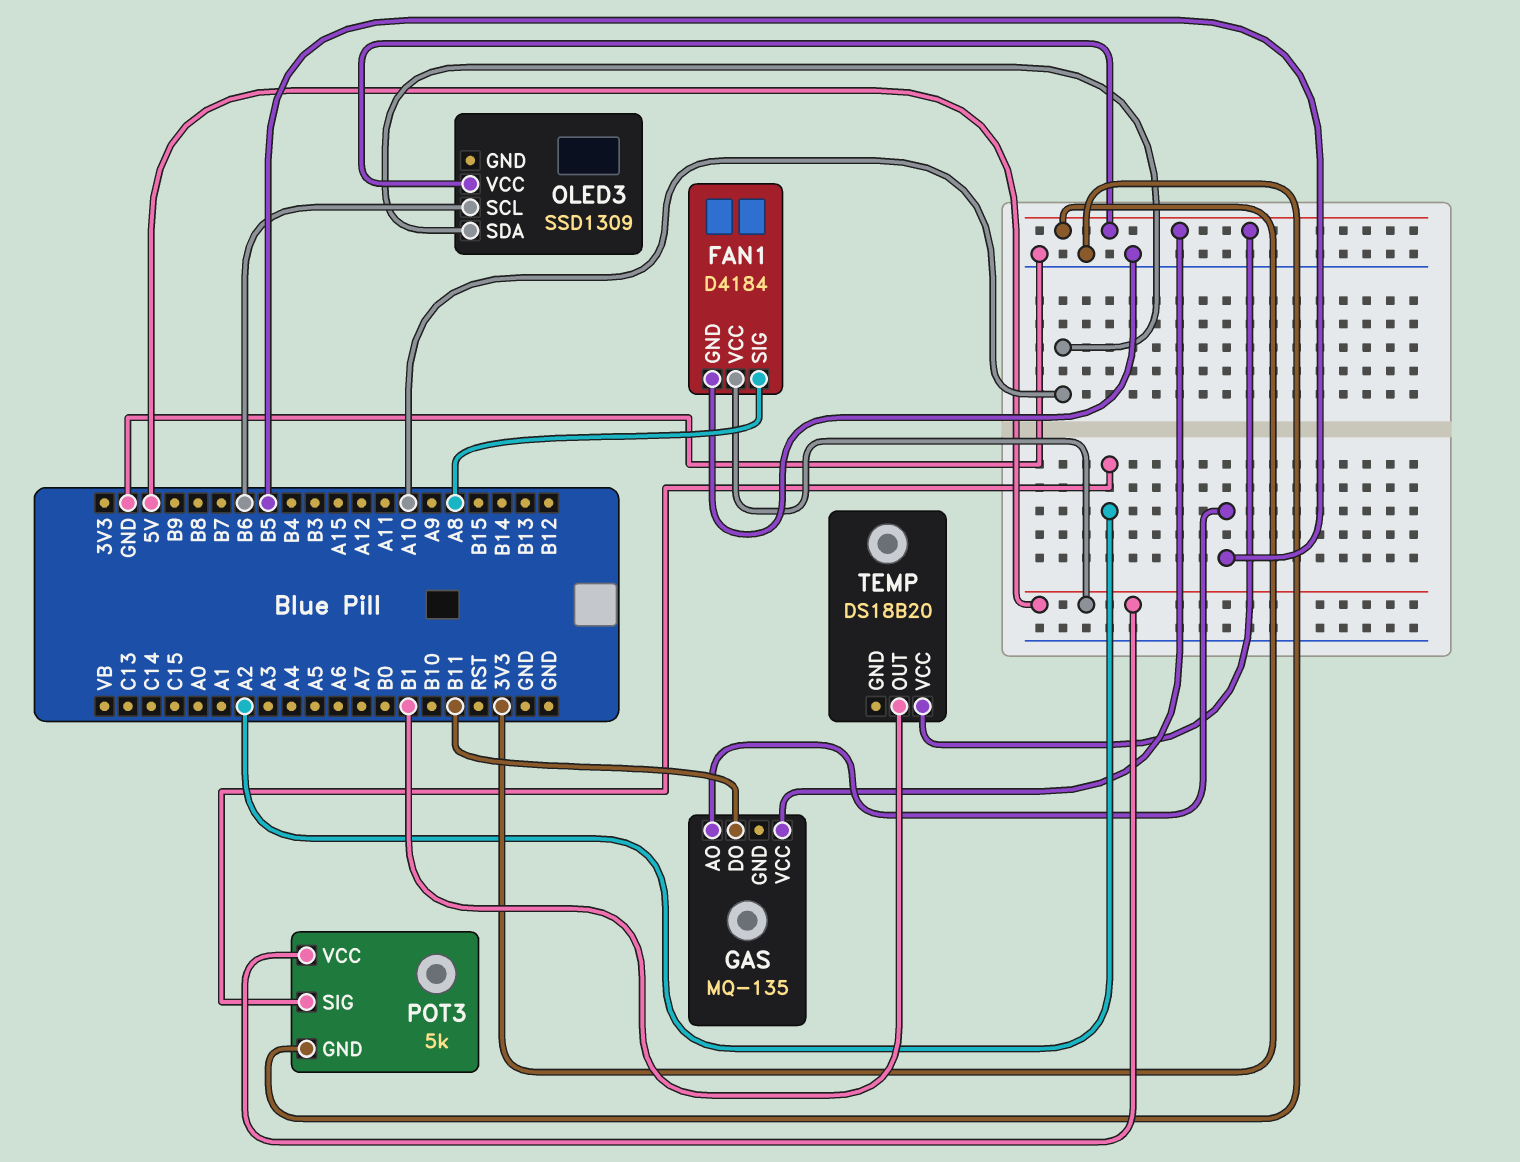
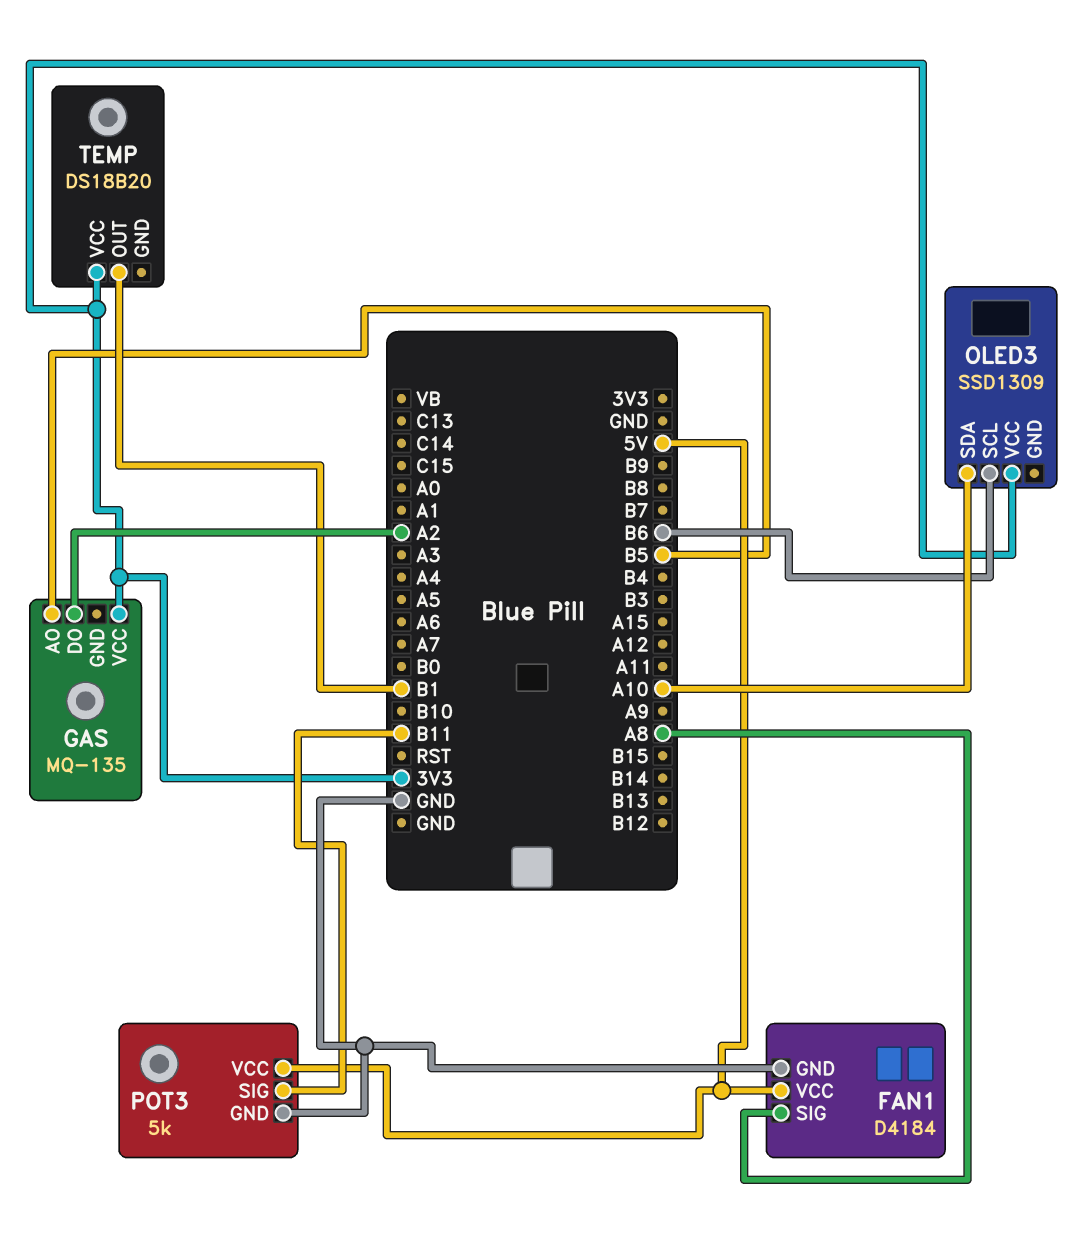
GAS pin DO: B11 -> A2
POT3 pin SIG: A2 -> B11

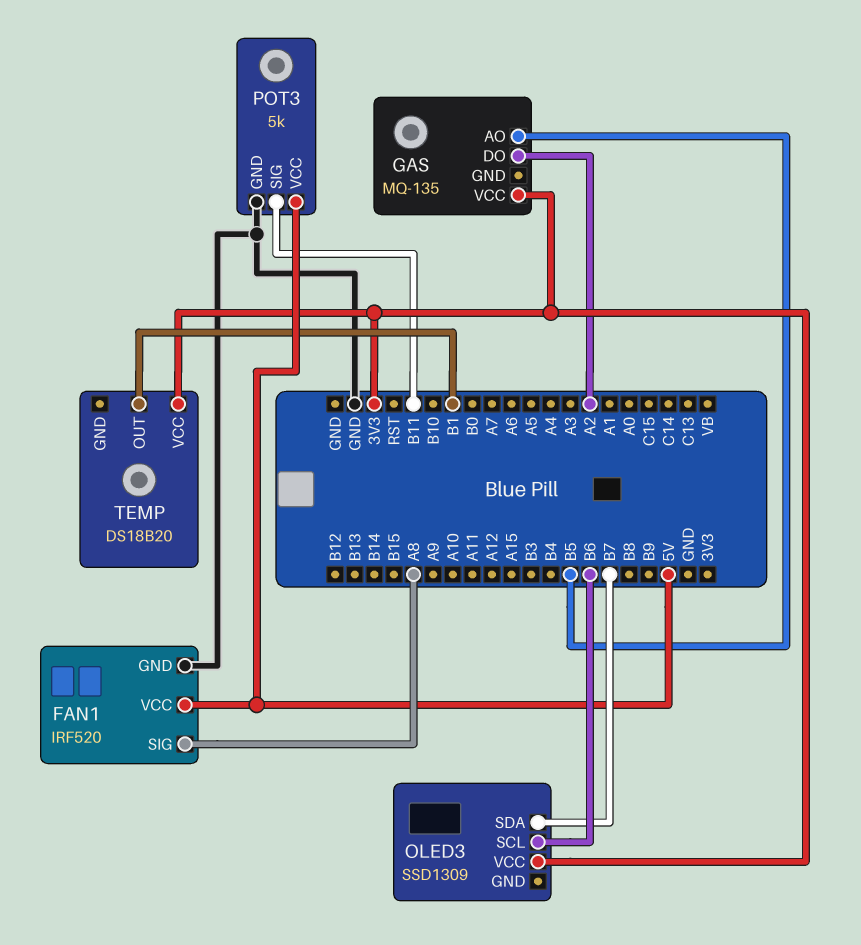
FAN1: D4184 -> IRF520
OLED3 pin SDA: A10 -> B7

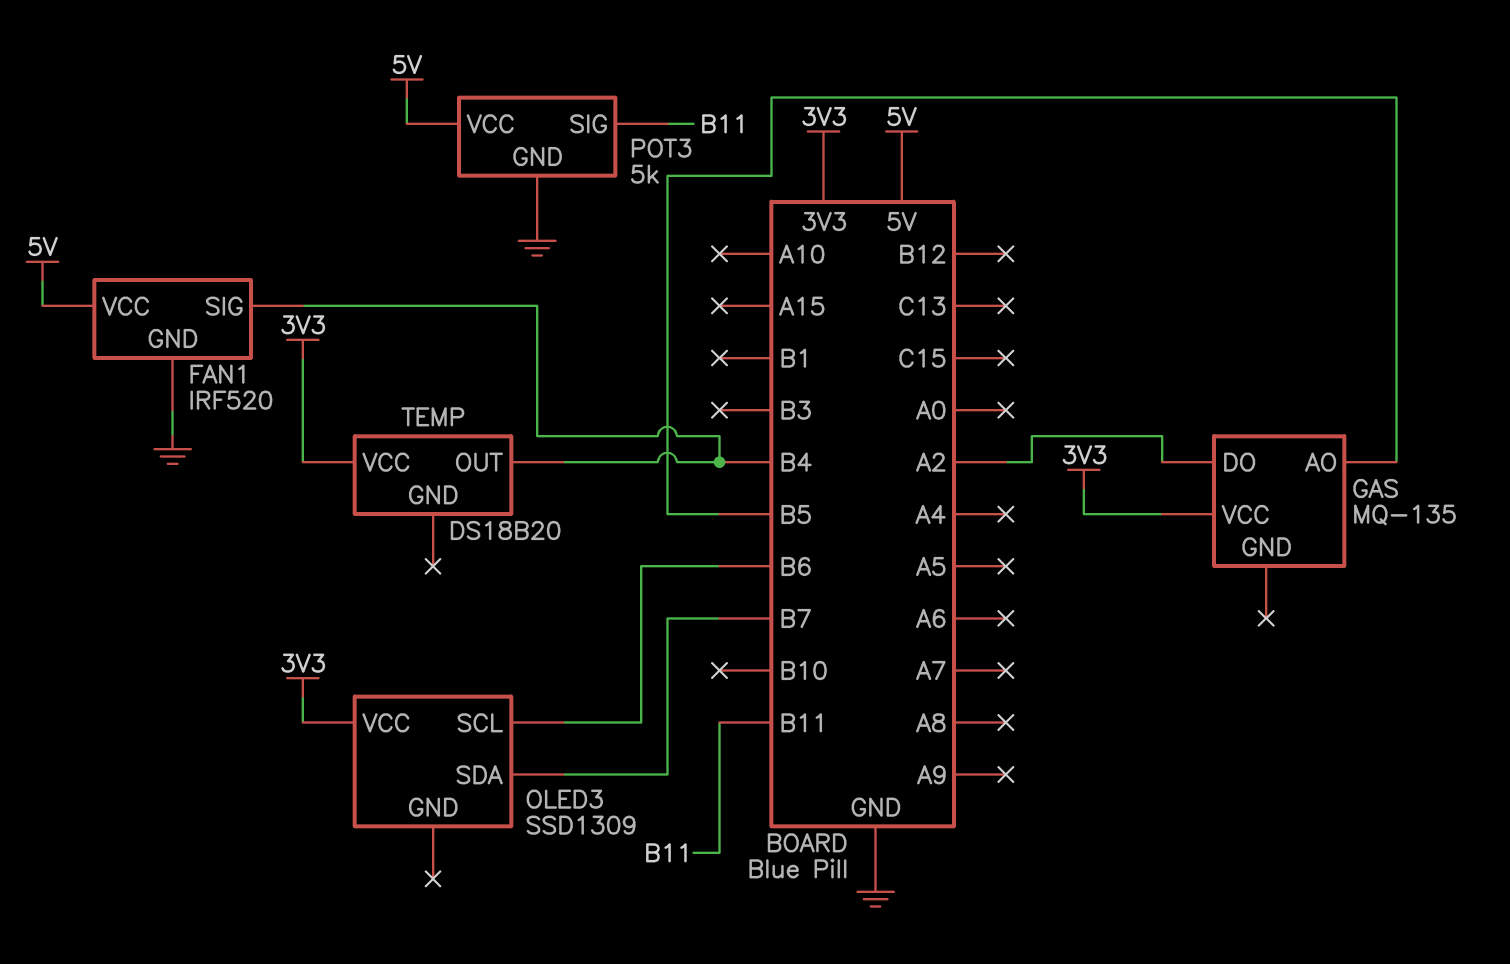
FAN1 pin SIG: A8 -> B4
TEMP pin OUT: B1 -> B4

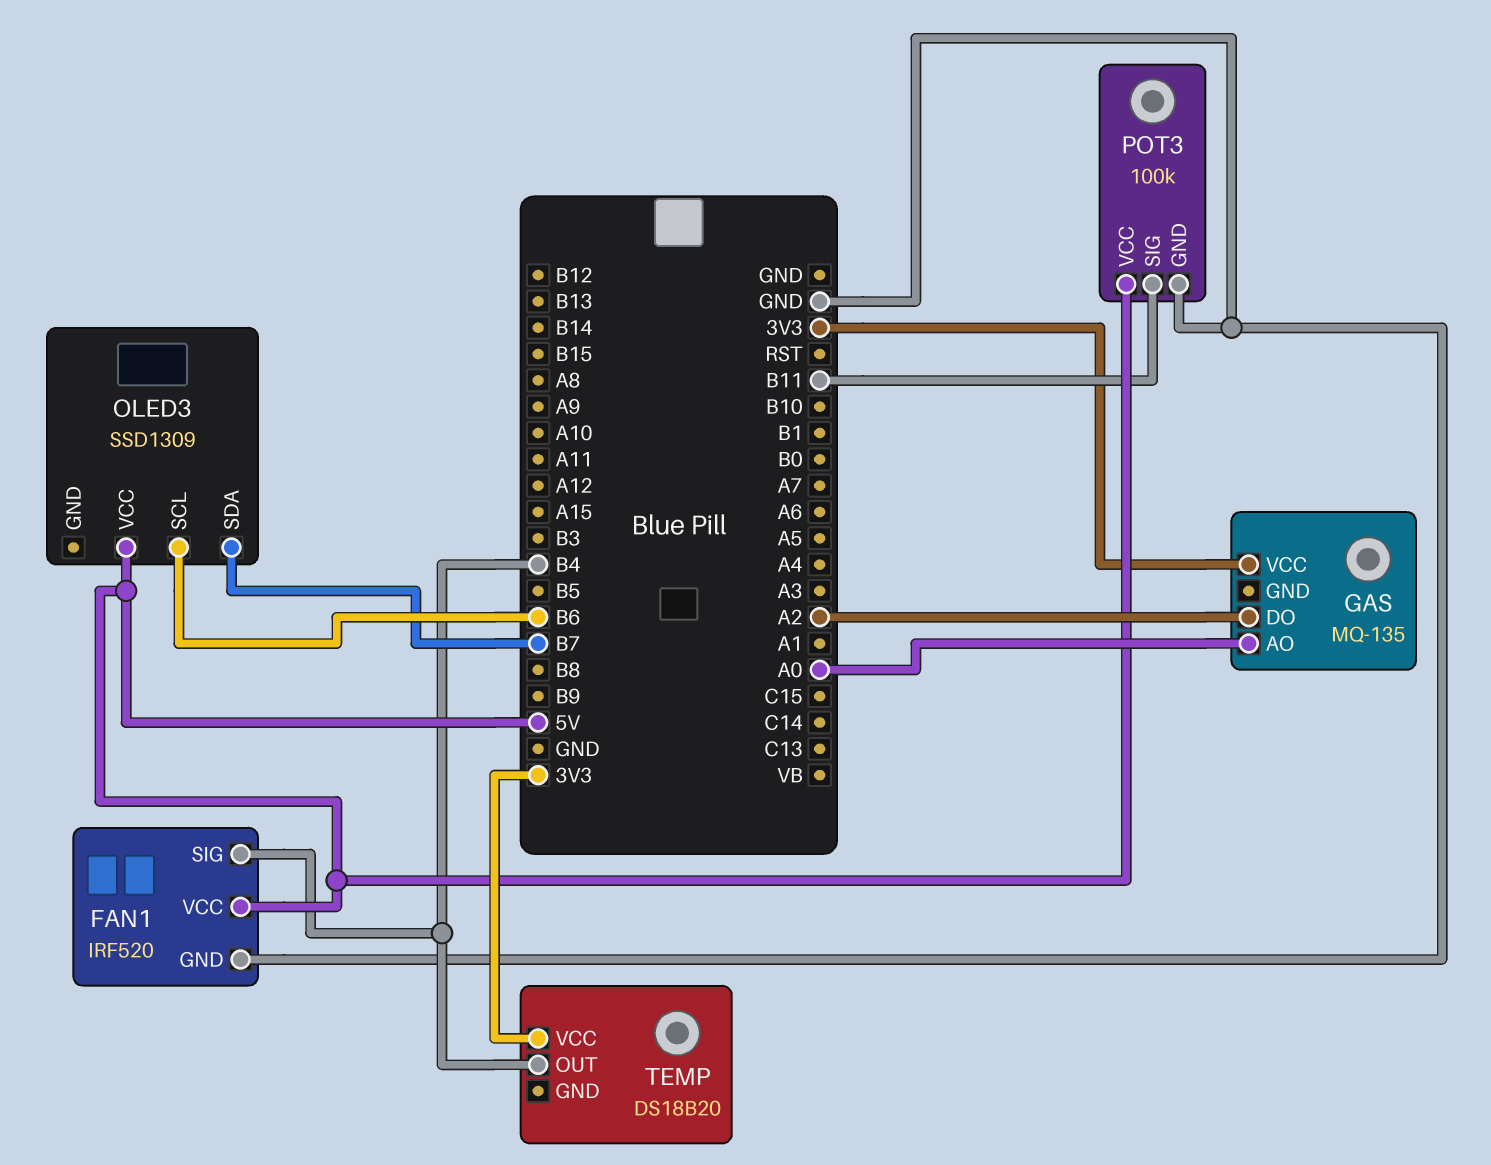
GAS pin AO: B5 -> A0
OLED3 pin VCC: 3V3 -> 5V
POT3: 5k -> 100k

